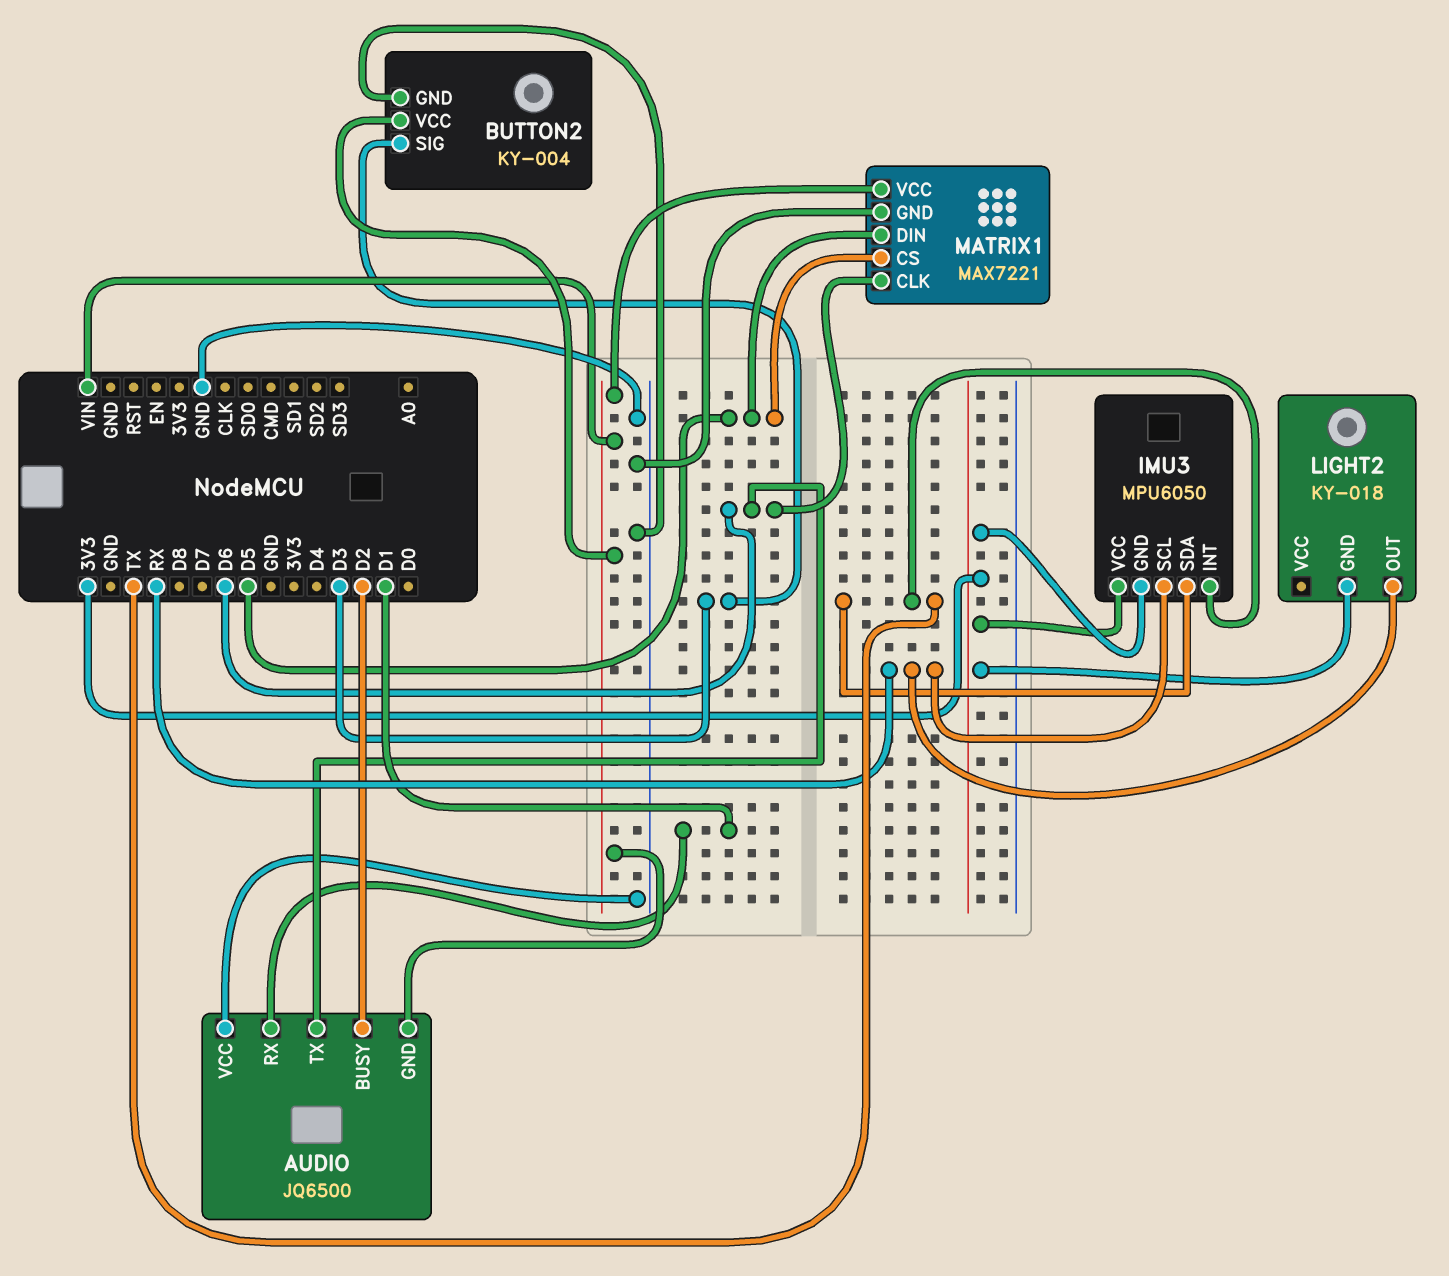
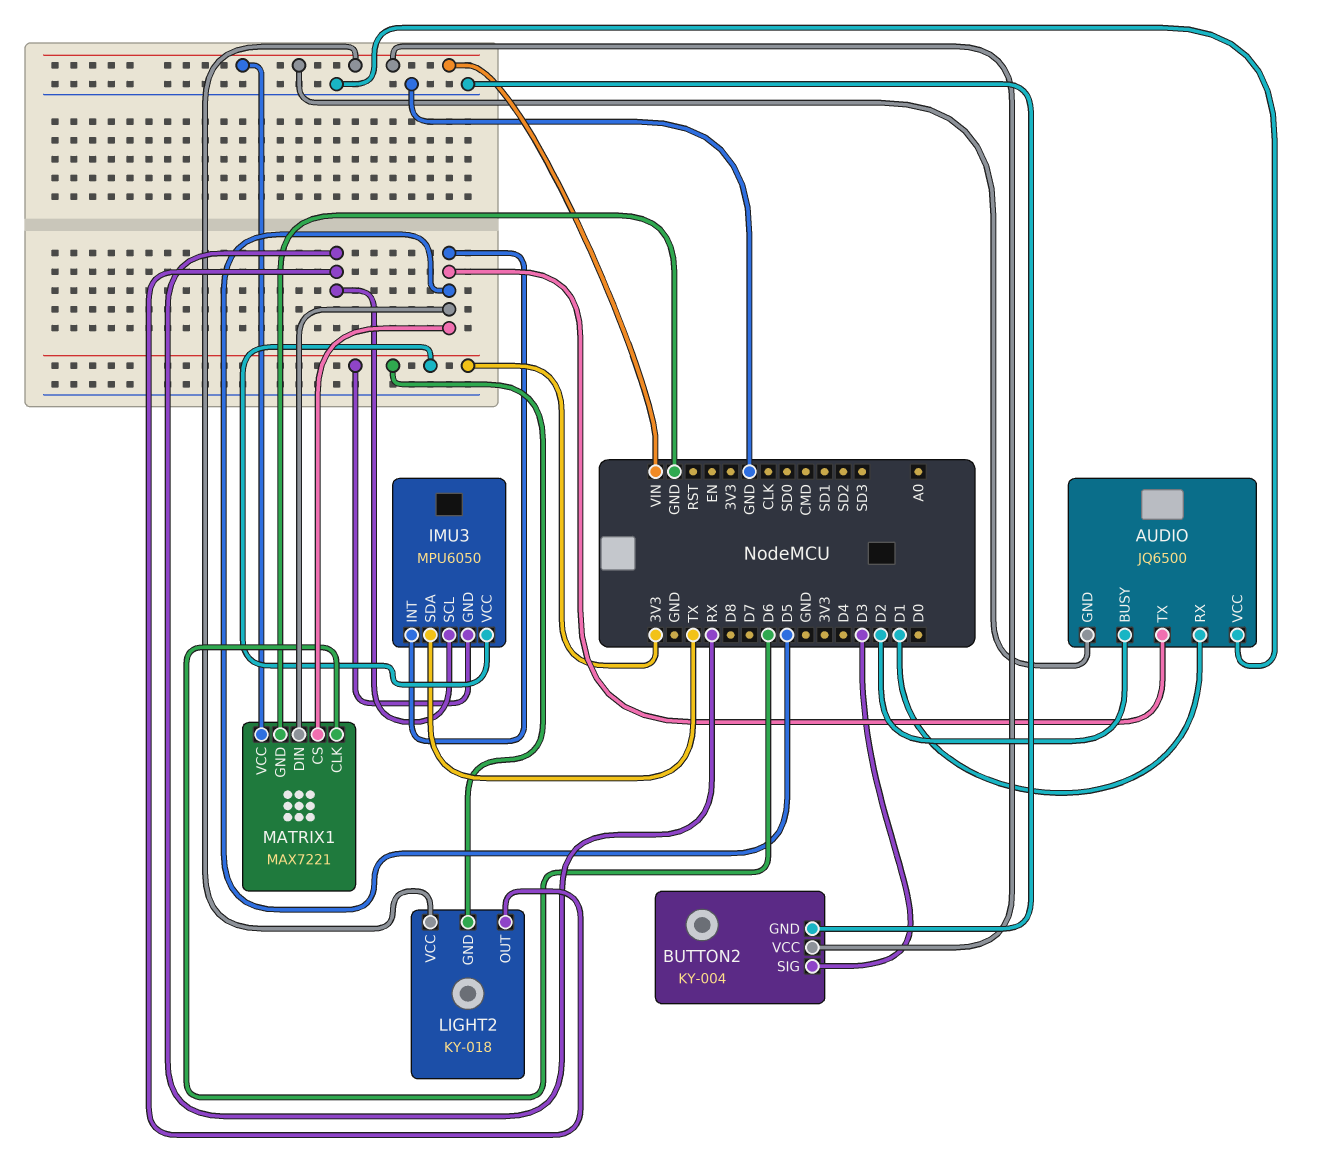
AUDIO pin TX: D6 -> D5
IMU3 pin INT: TX -> D5
LIGHT2 pin VCC: none -> VIN

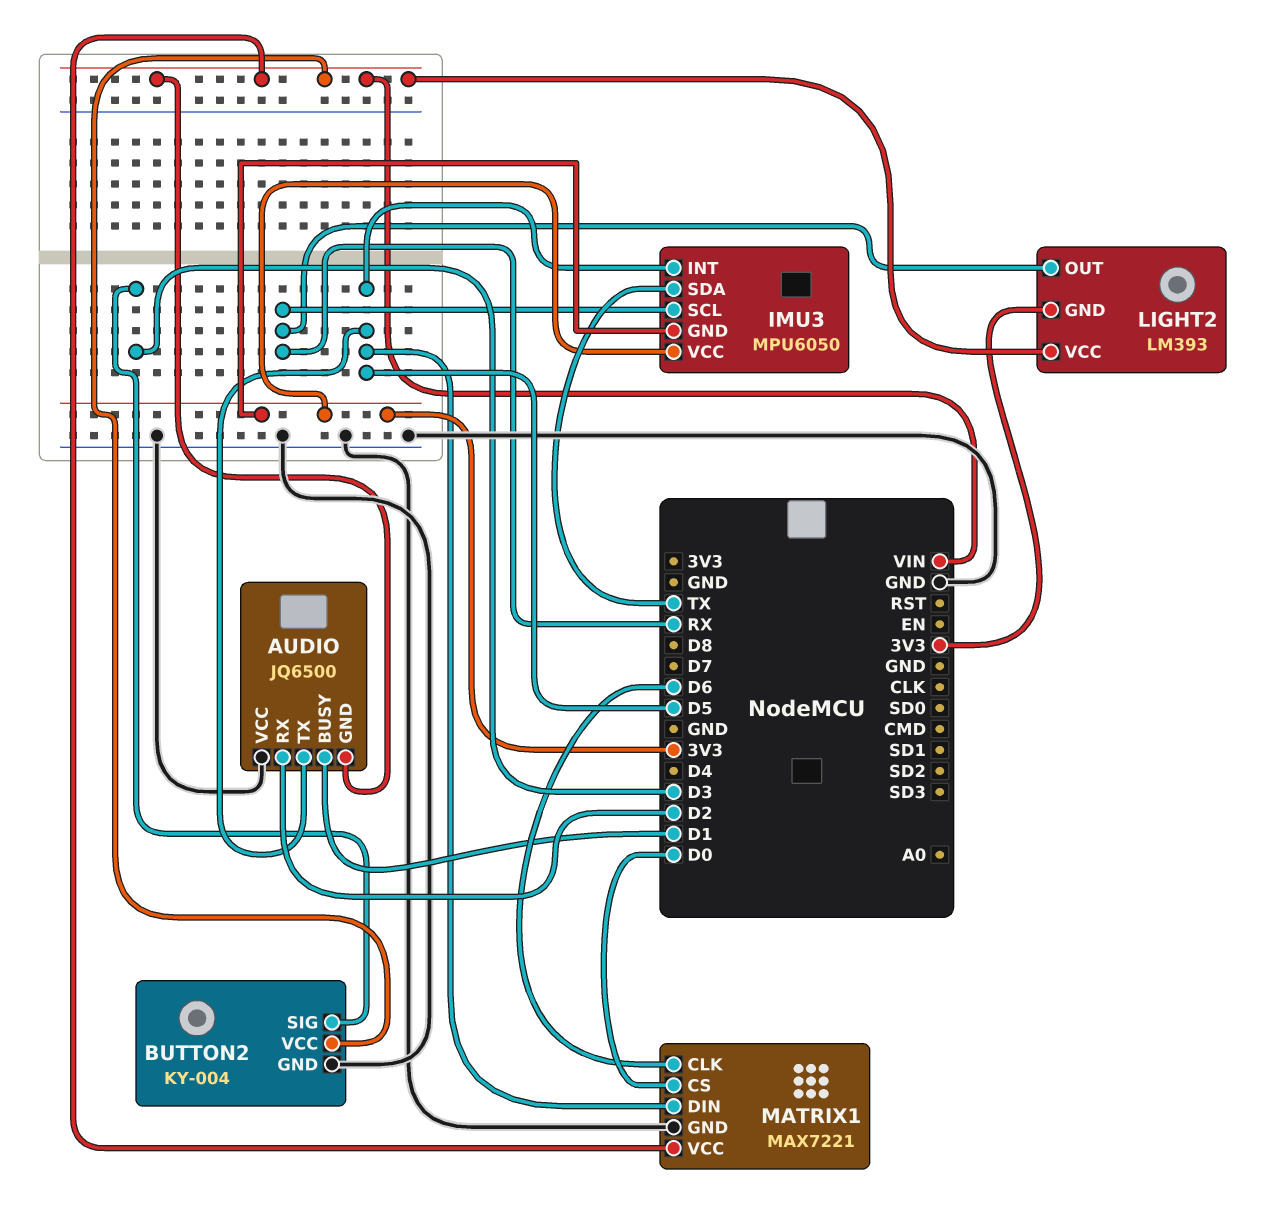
AUDIO pin BUSY: D2 -> D1
AUDIO pin RX: D1 -> D2
LIGHT2: KY-018 -> LM393
MATRIX1 pin CS: D5 -> D0

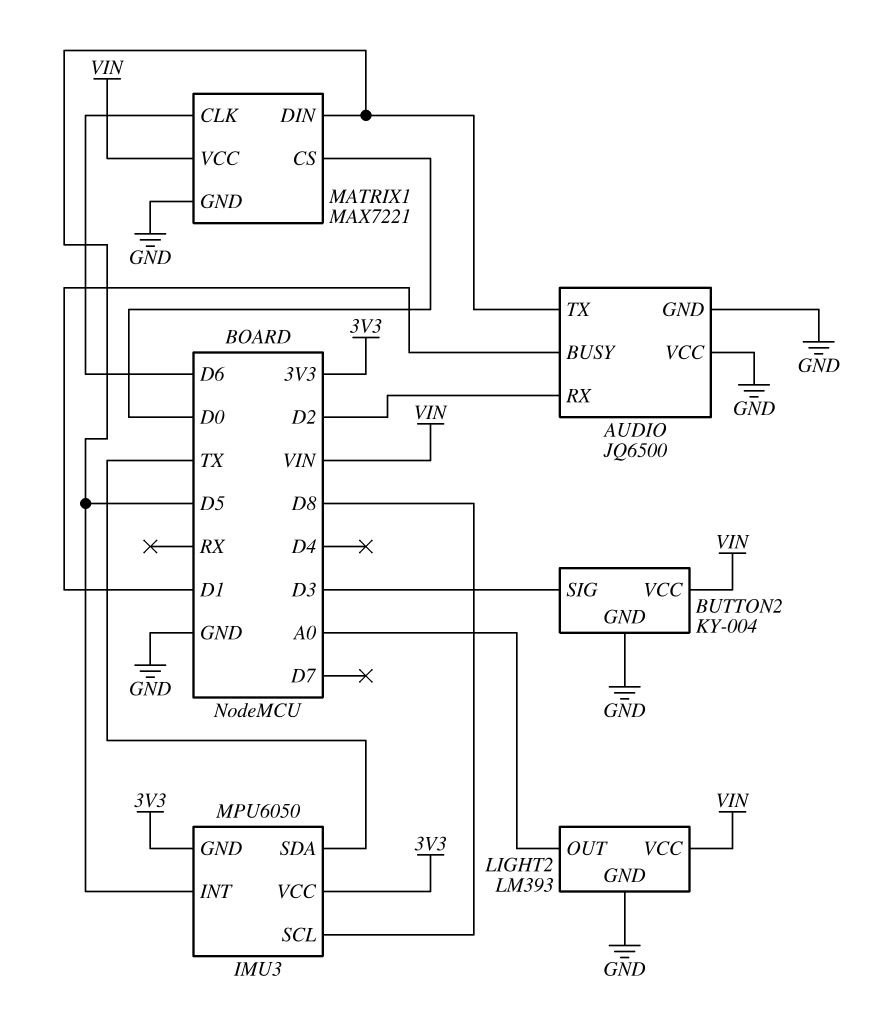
AUDIO pin GND: VIN -> GND
IMU3 pin SCL: RX -> D8
LIGHT2 pin GND: 3V3 -> GND
LIGHT2 pin OUT: RX -> A0

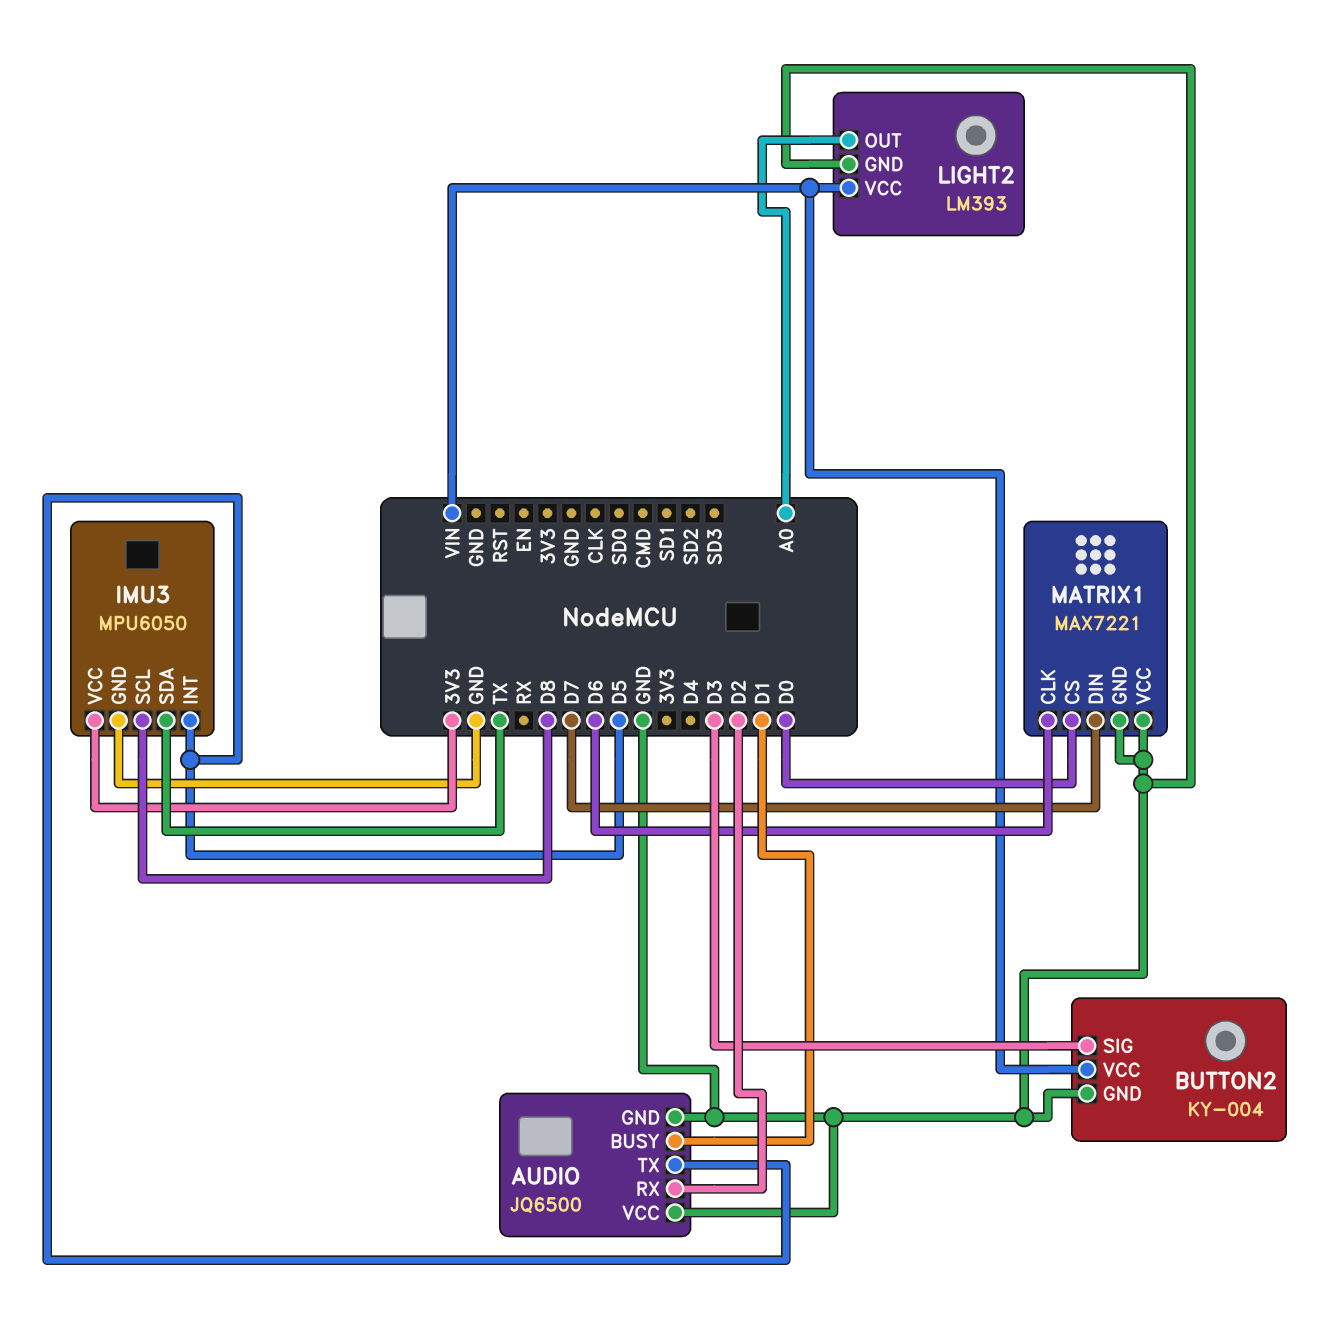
IMU3 pin GND: 3V3 -> GND
MATRIX1 pin DIN: D5 -> D7
MATRIX1 pin VCC: VIN -> GND

